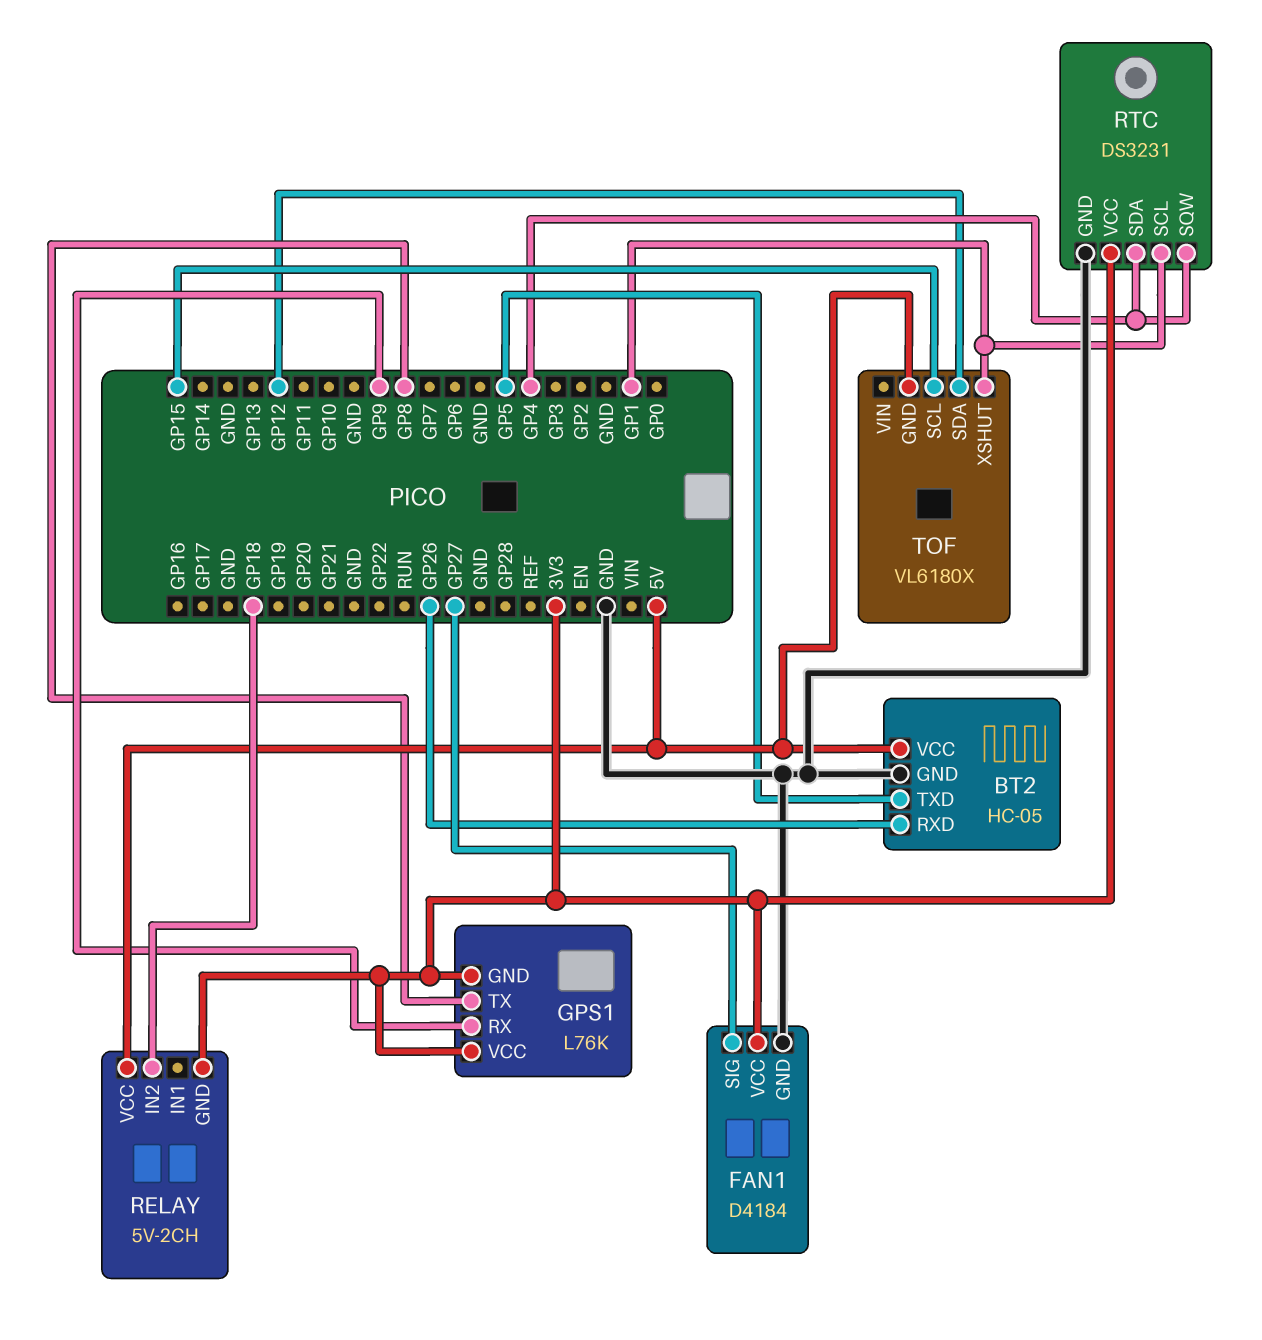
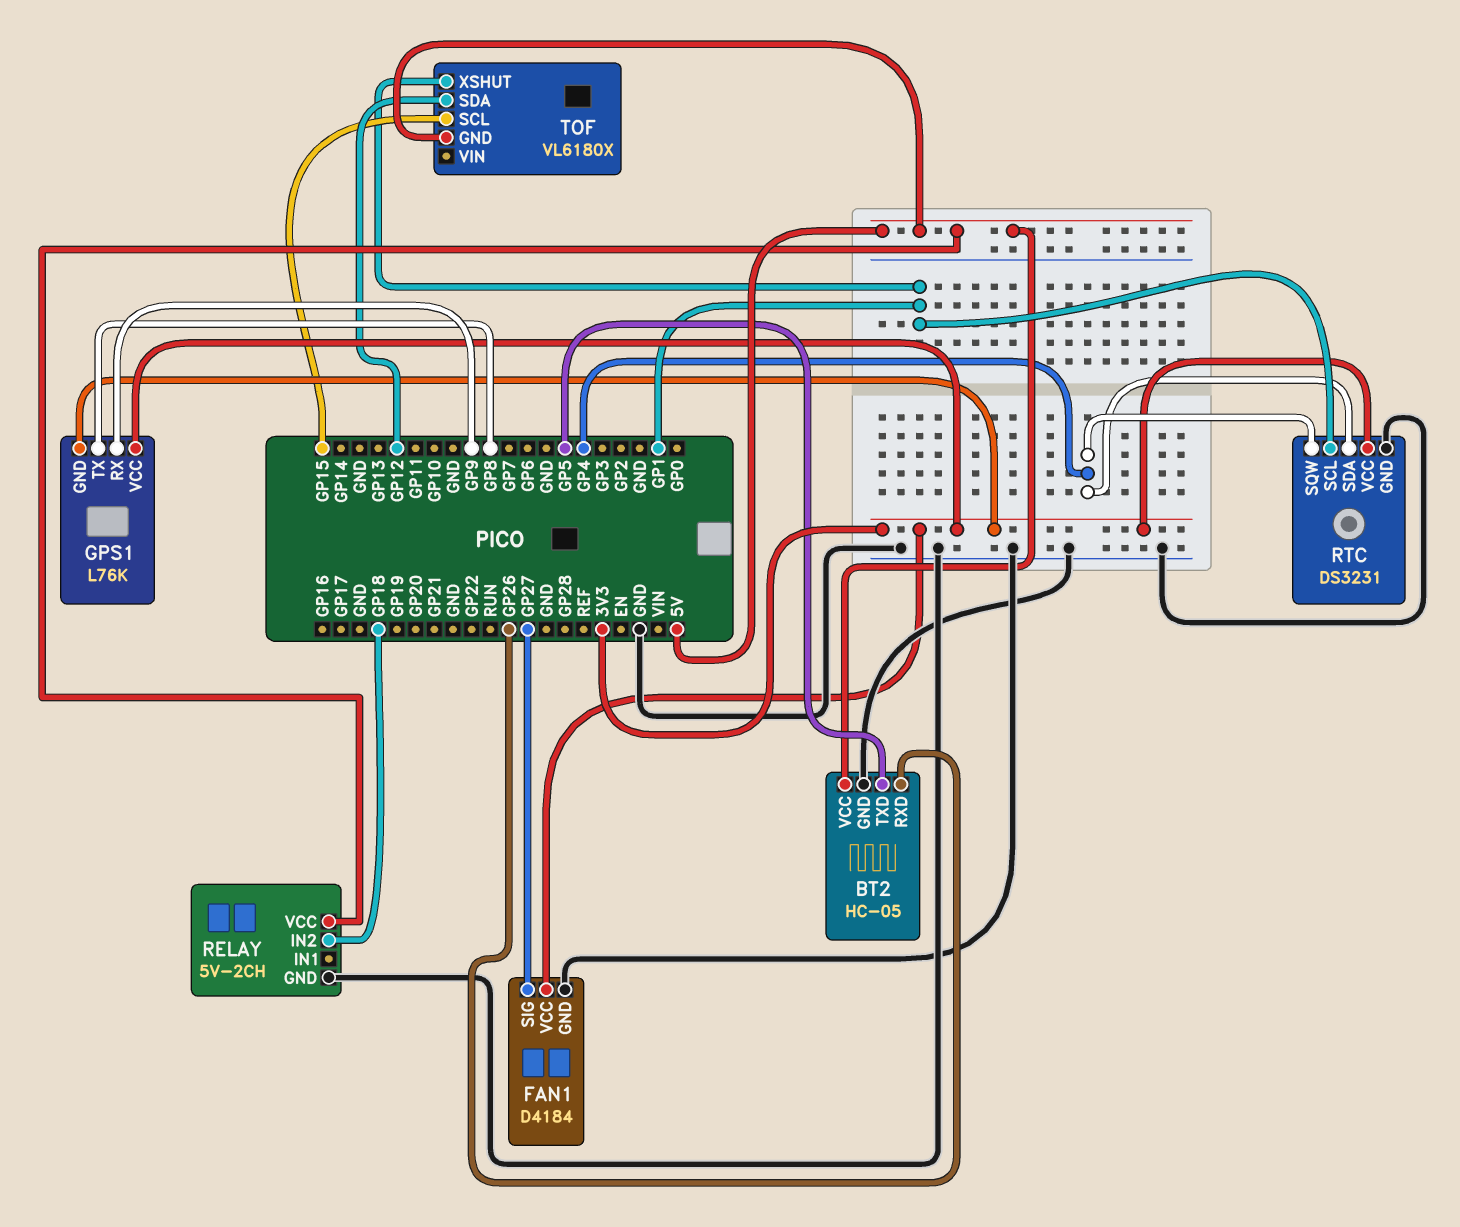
RELAY pin GND: 3V3 -> GND

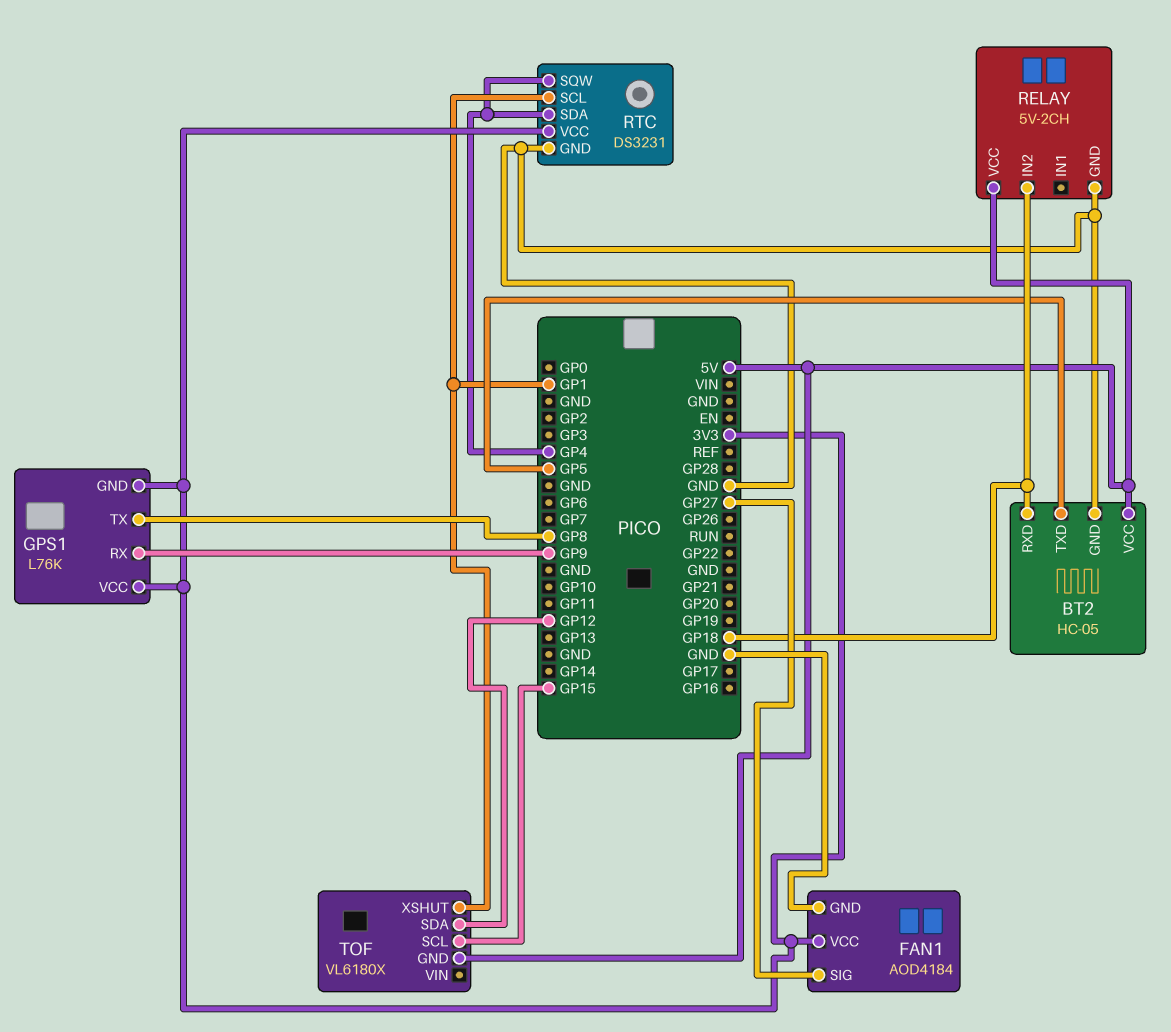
BT2 pin RXD: GP26 -> GP18
FAN1: D4184 -> AOD4184

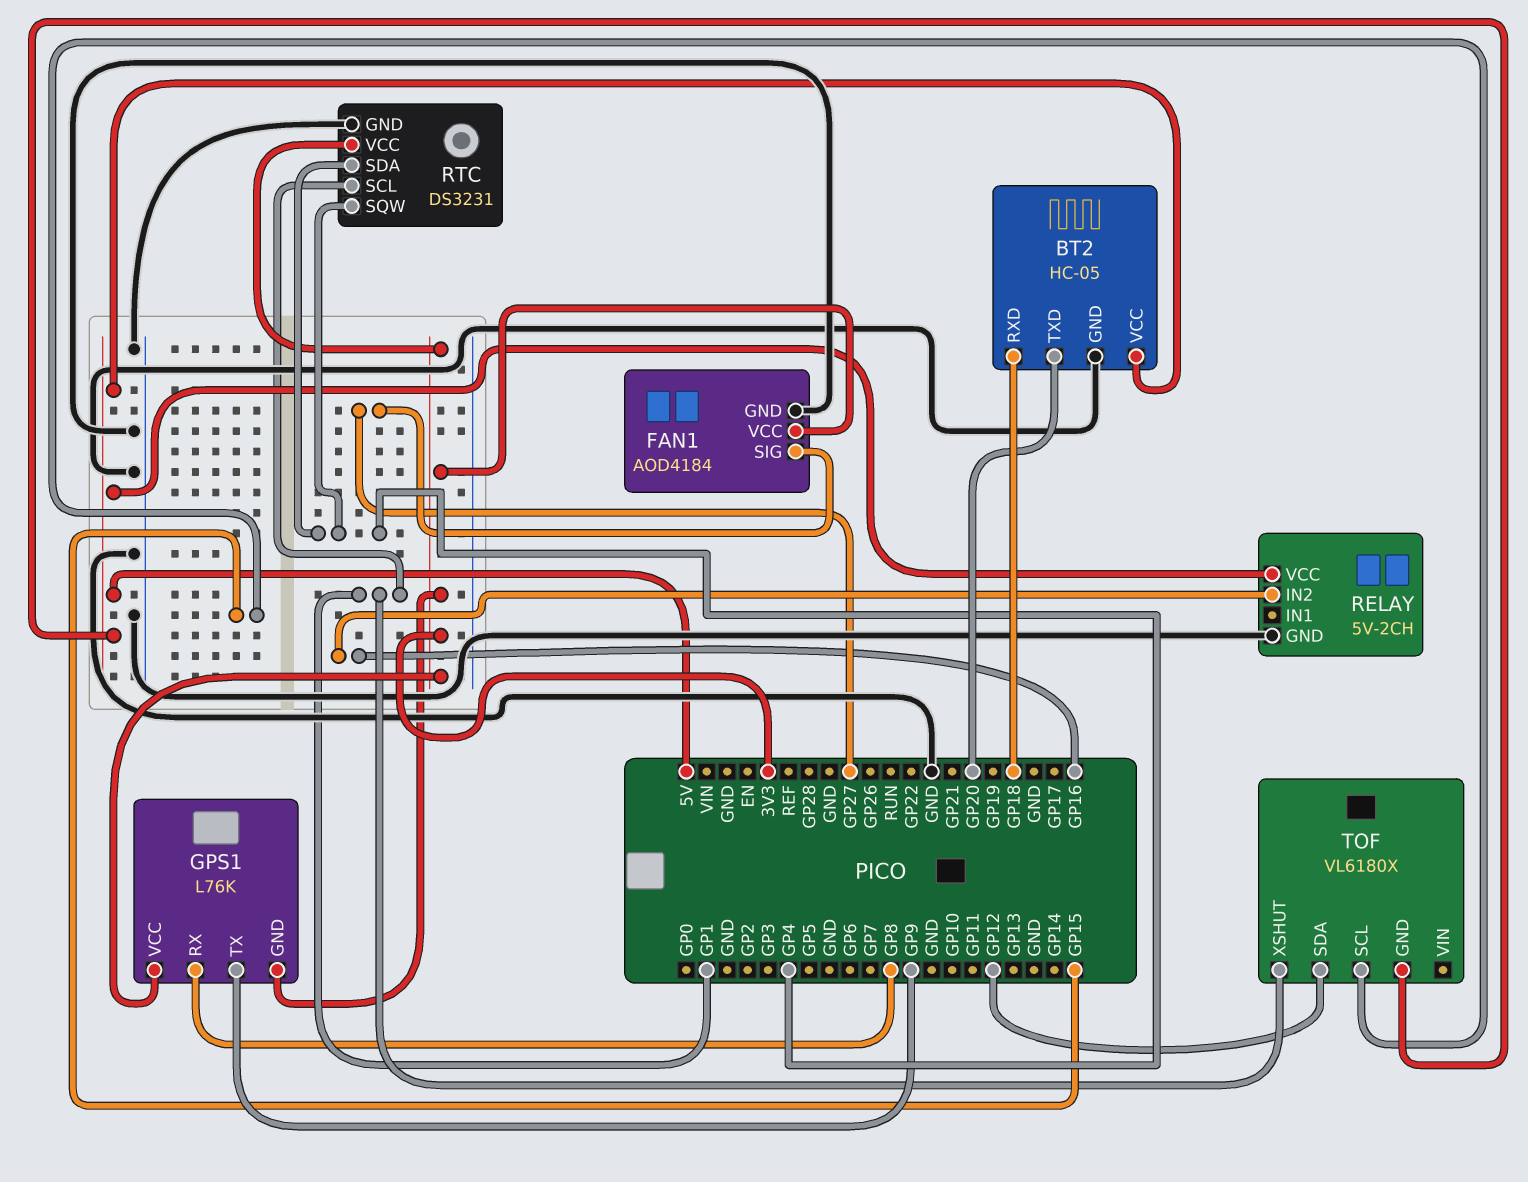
BT2 pin TXD: GP5 -> GP20
GPS1 pin RX: GP9 -> GP8
GPS1 pin TX: GP8 -> GP9
RELAY pin IN2: GP18 -> GP16

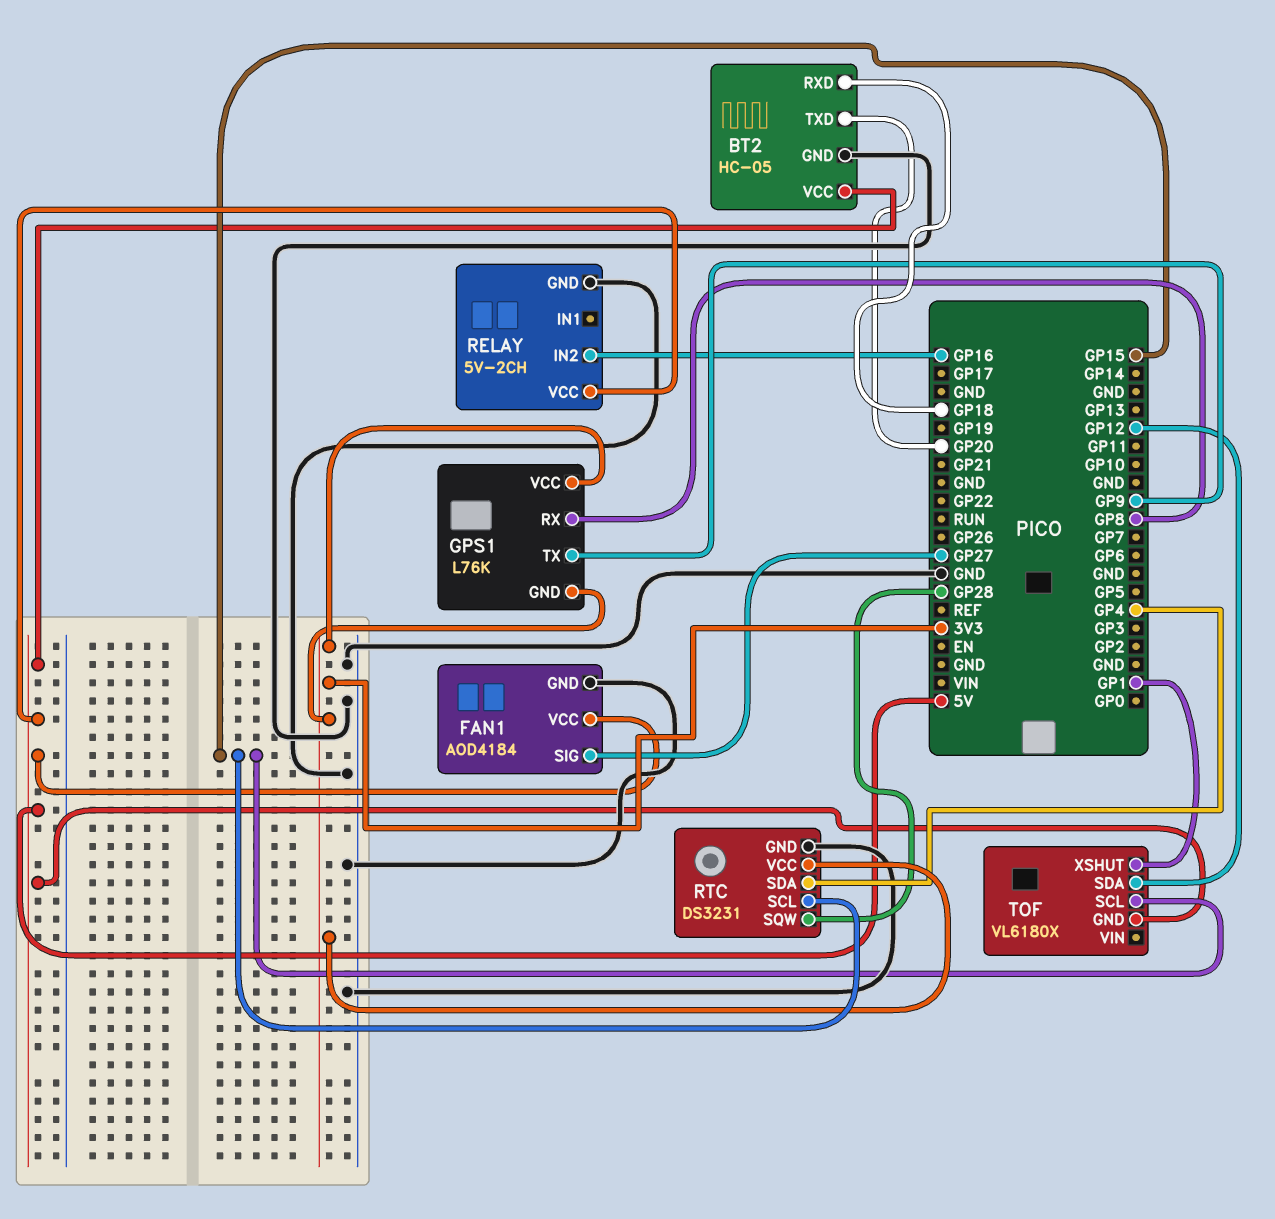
FAN1 pin VCC: 3V3 -> 5V
RTC pin SCL: GP1 -> GP15
RTC pin SQW: GP4 -> GP28

